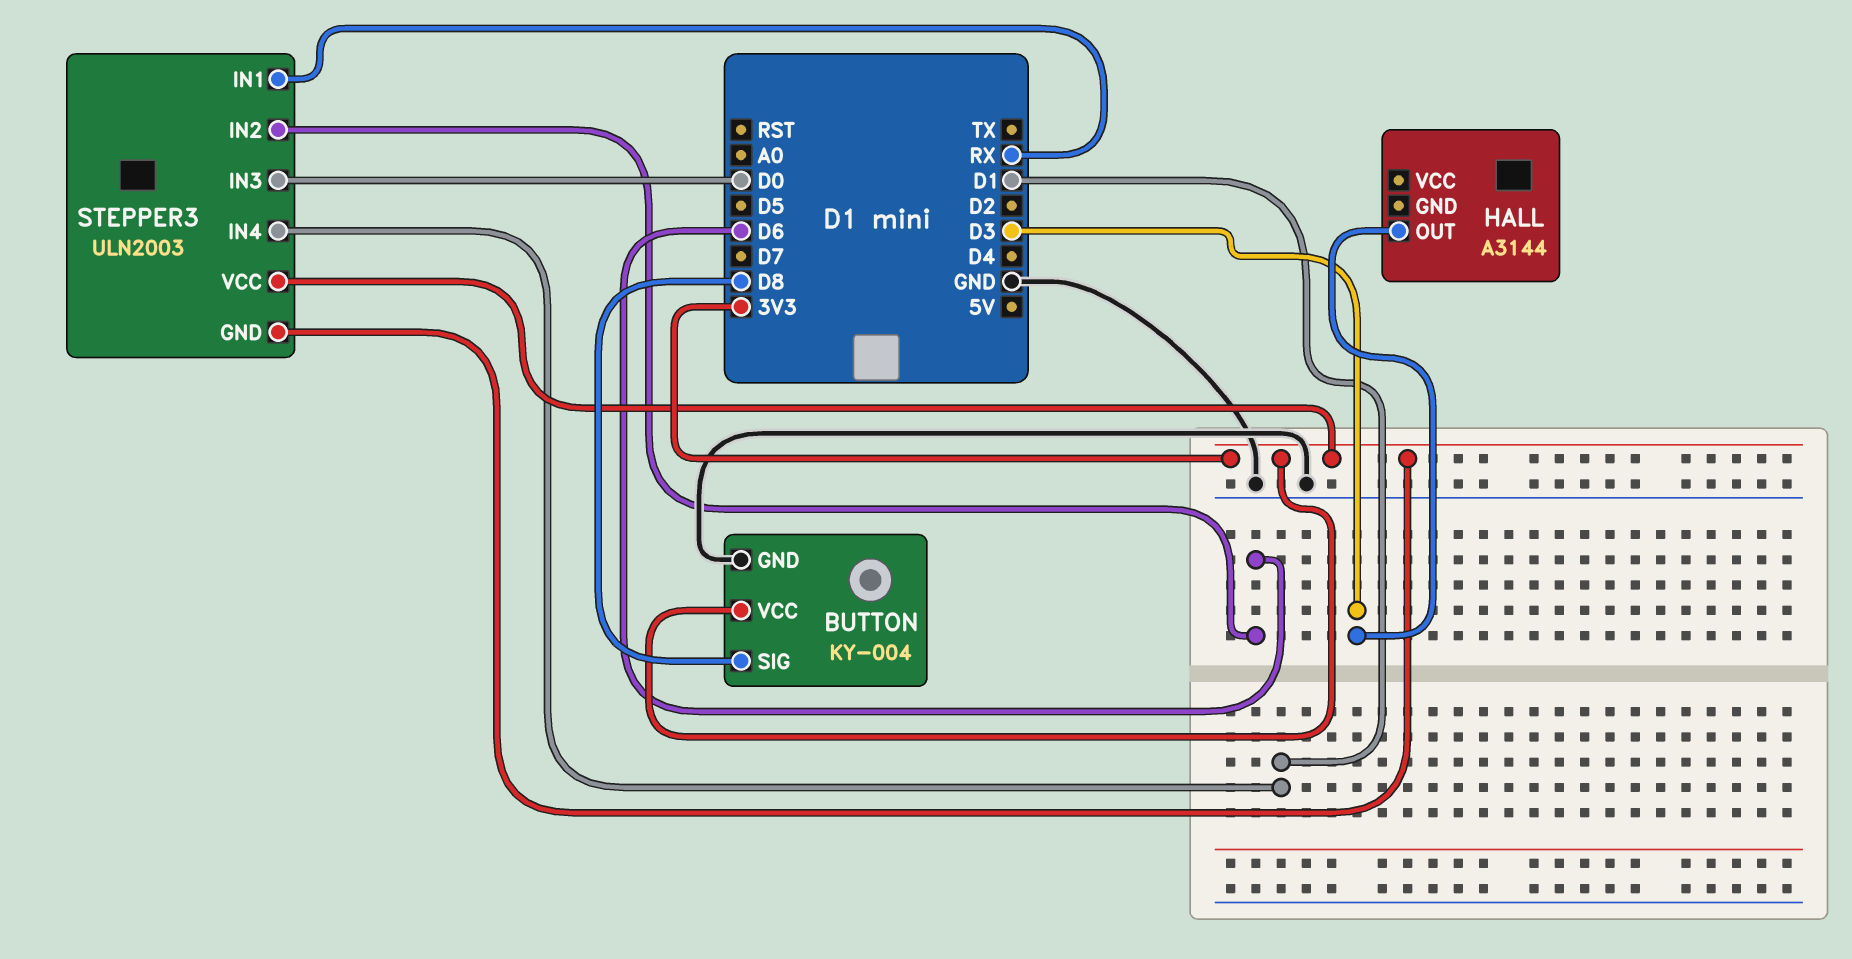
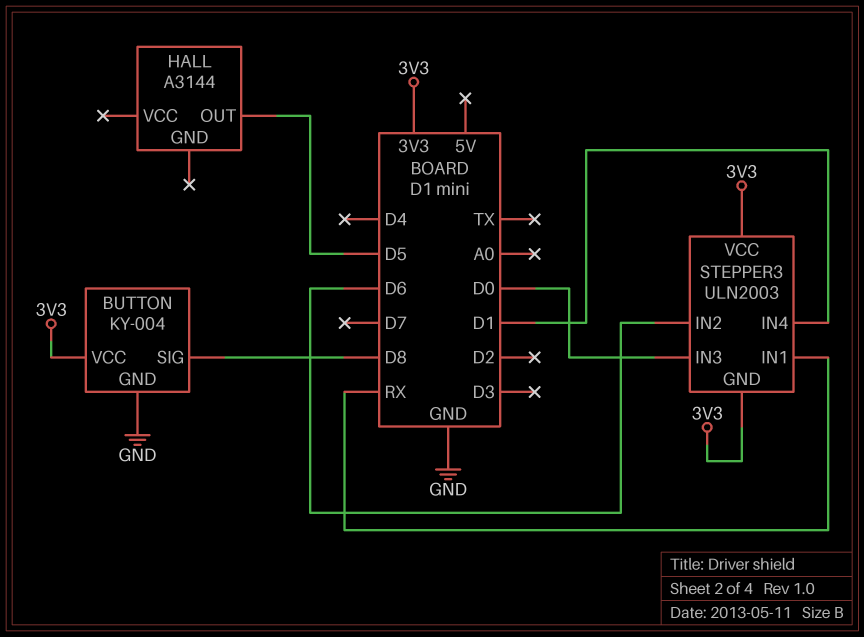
HALL pin OUT: D3 -> D5

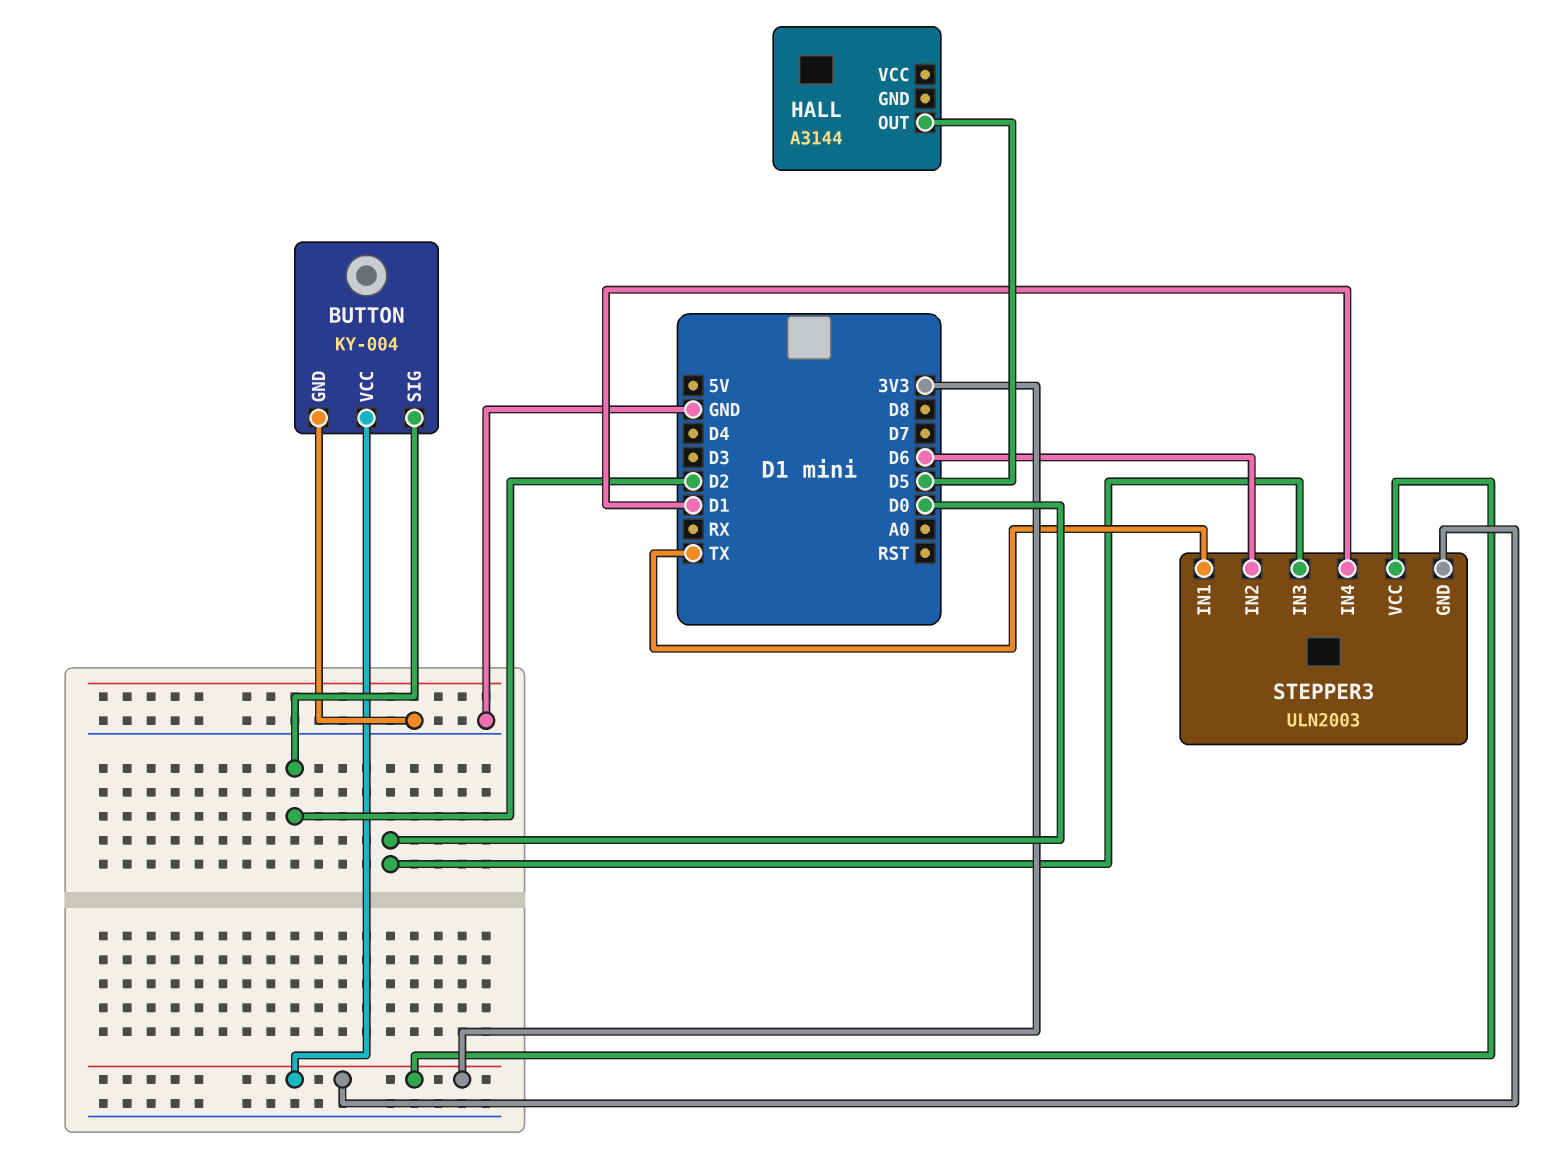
BUTTON pin SIG: D8 -> D2
STEPPER3 pin IN1: RX -> TX

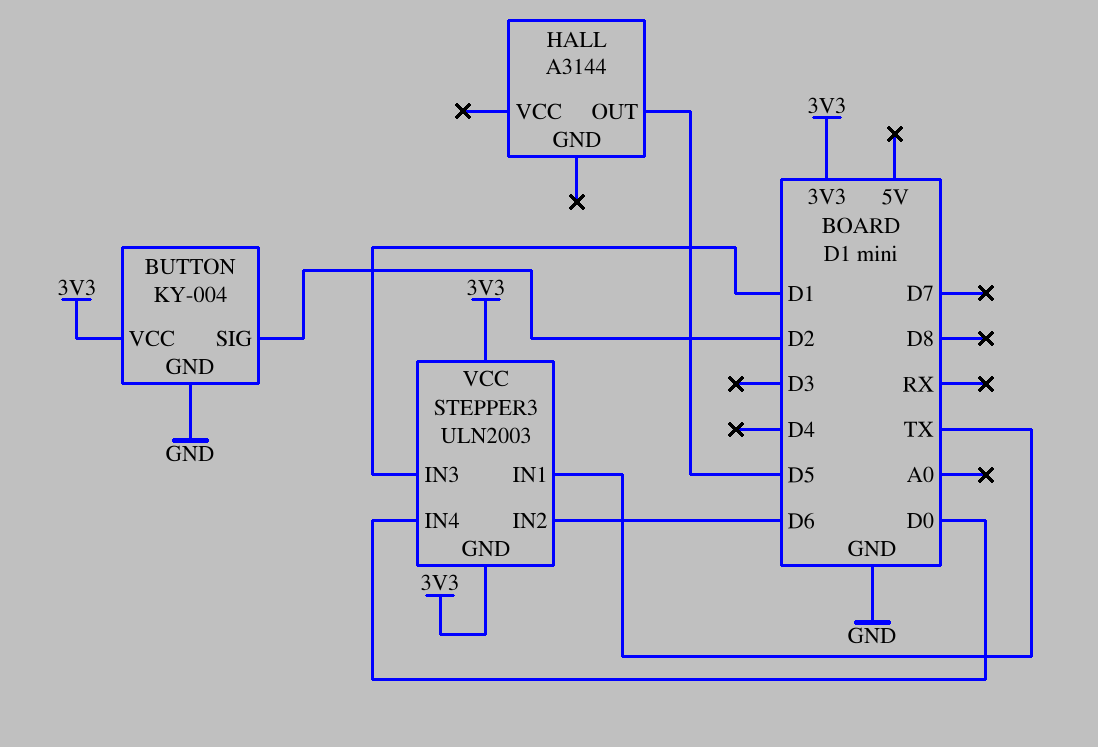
STEPPER3 pin IN3: D0 -> D1
STEPPER3 pin IN4: D1 -> D0

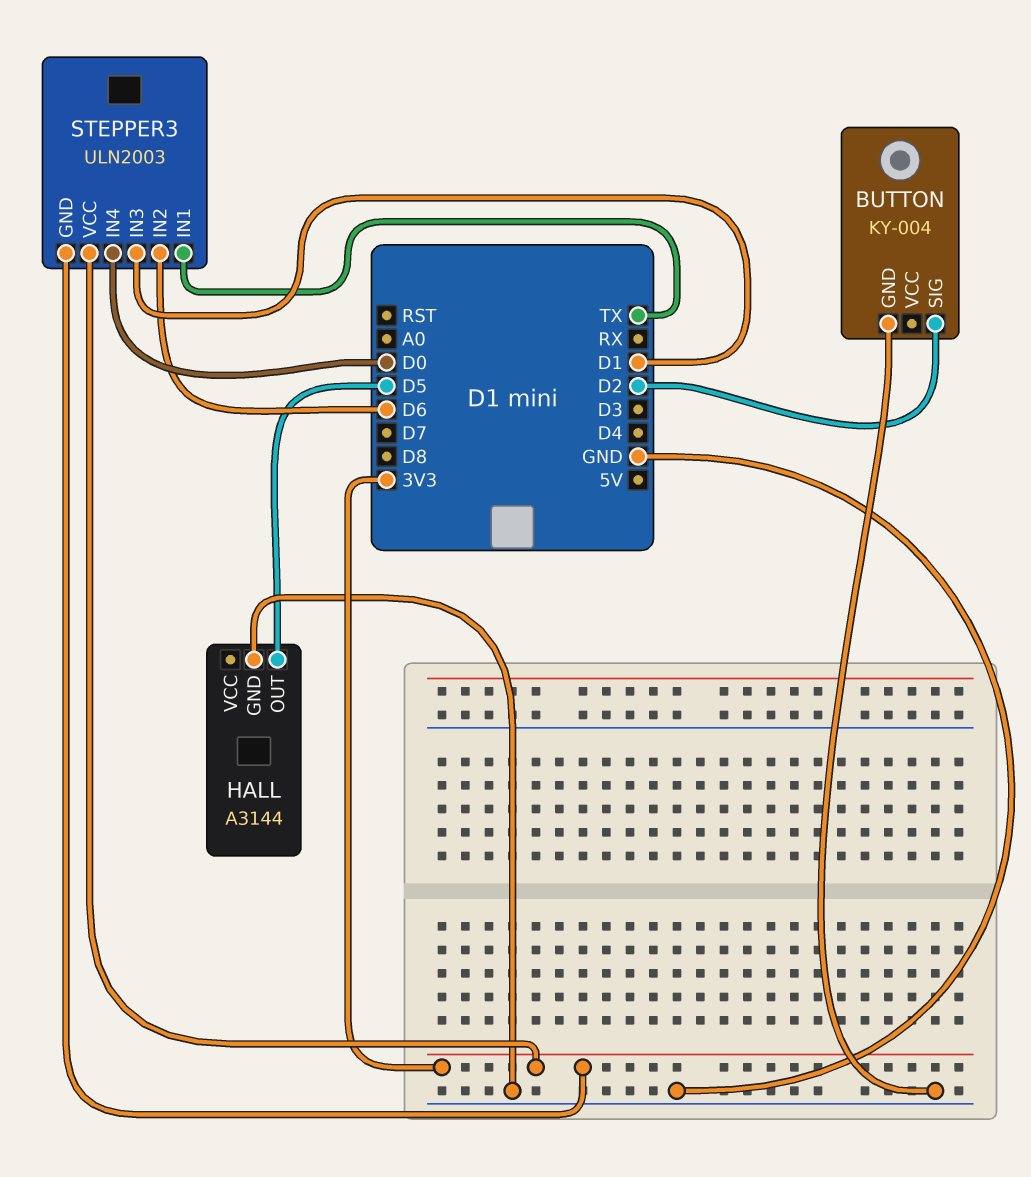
BUTTON pin VCC: 3V3 -> none
HALL pin GND: none -> GND

